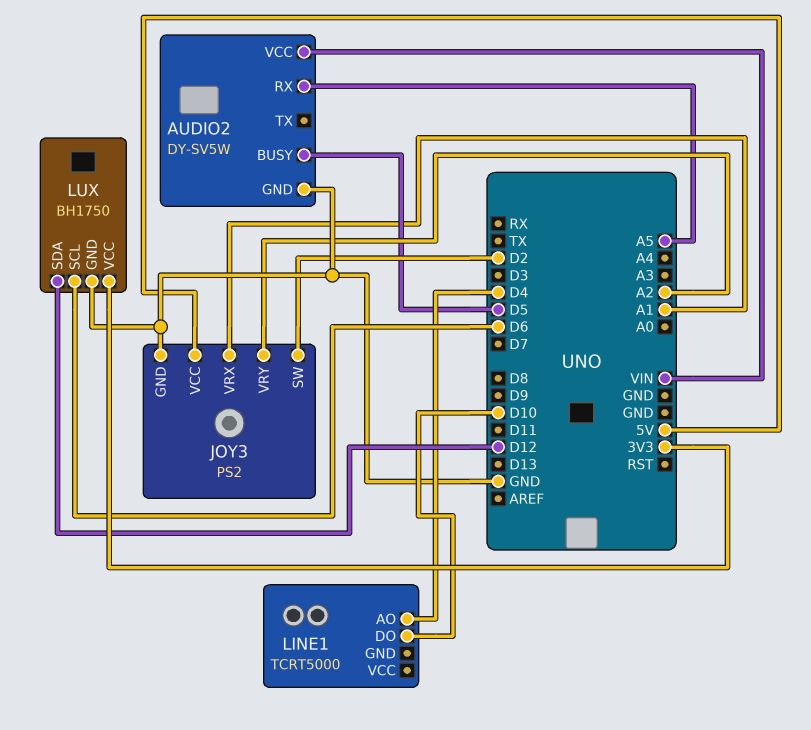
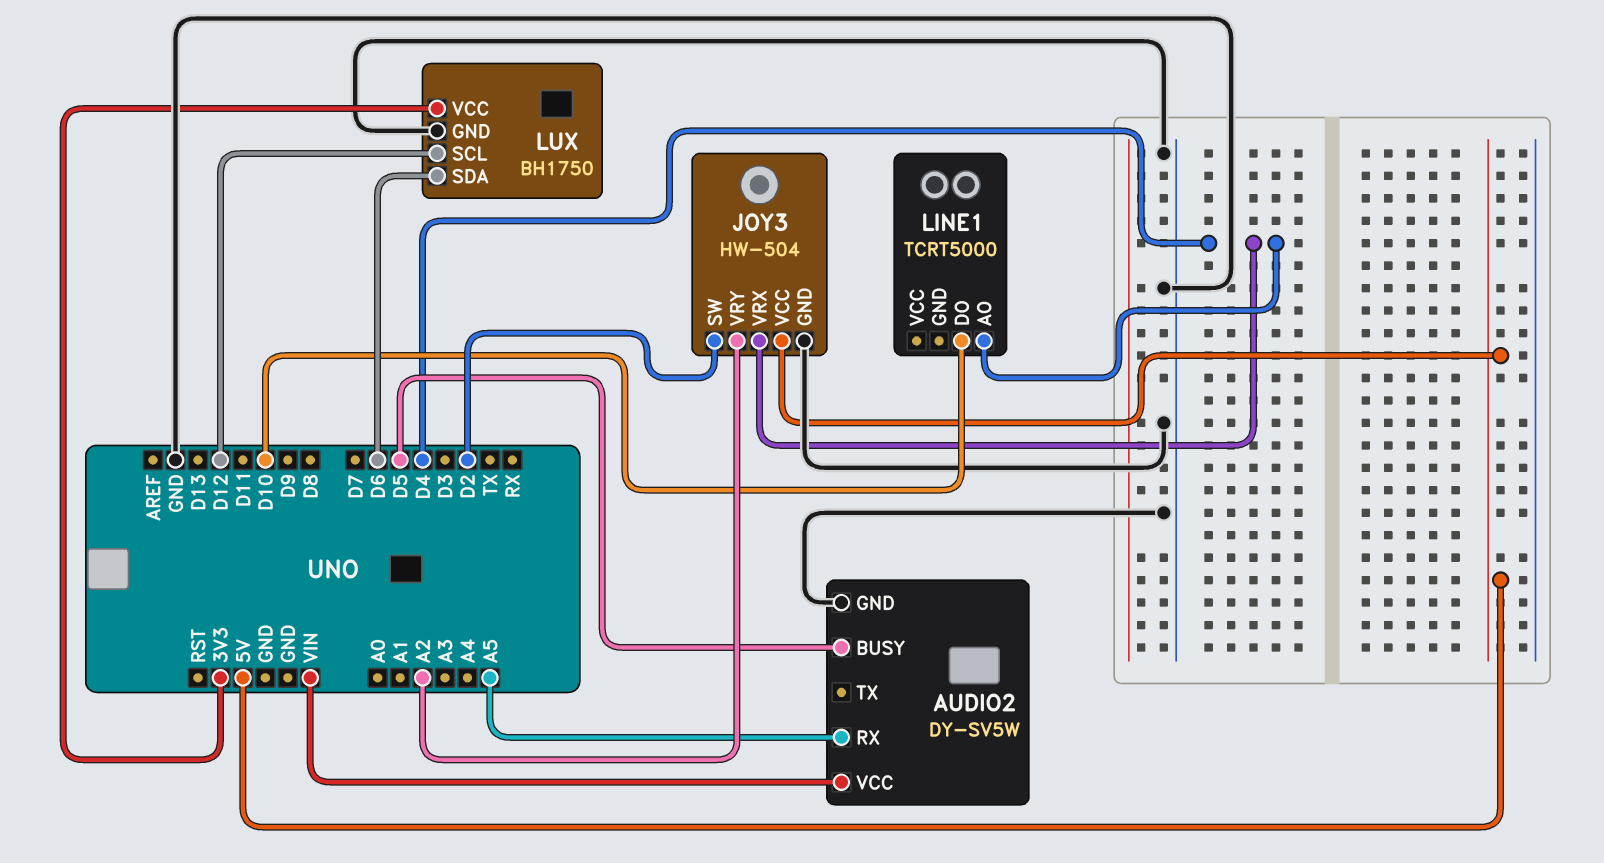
JOY3: PS2 -> HW-504
JOY3 pin VRX: A1 -> D4
LUX pin SCL: D6 -> D12
LUX pin SDA: D12 -> D6

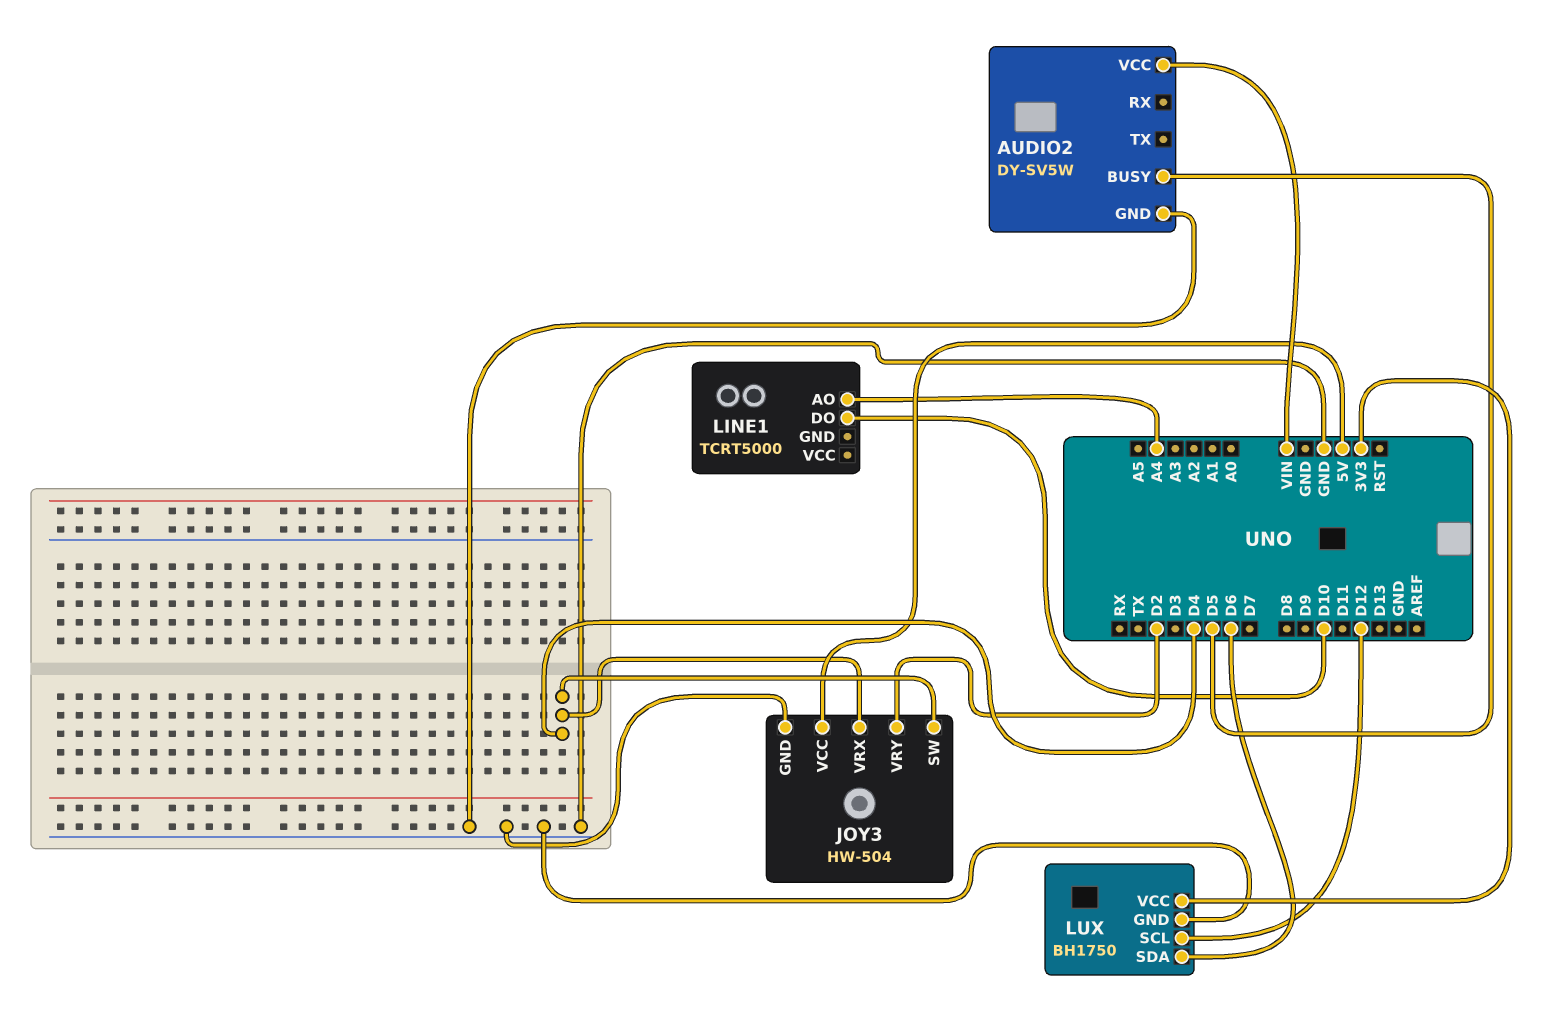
AUDIO2 pin RX: A5 -> none
JOY3 pin SW: D2 -> D4
JOY3 pin VRY: A2 -> D2
LINE1 pin AO: D4 -> A4

